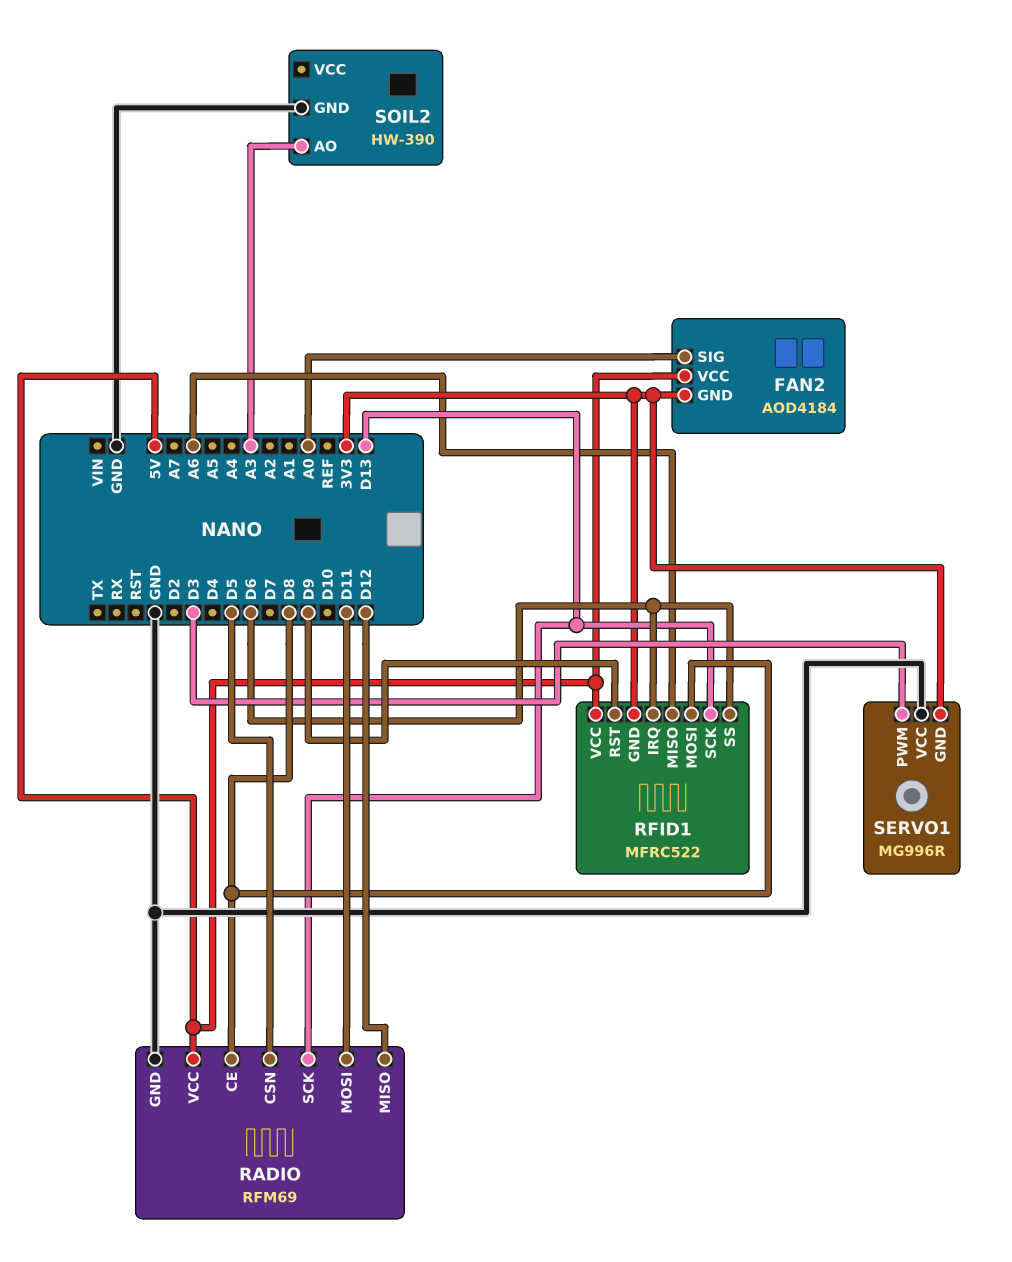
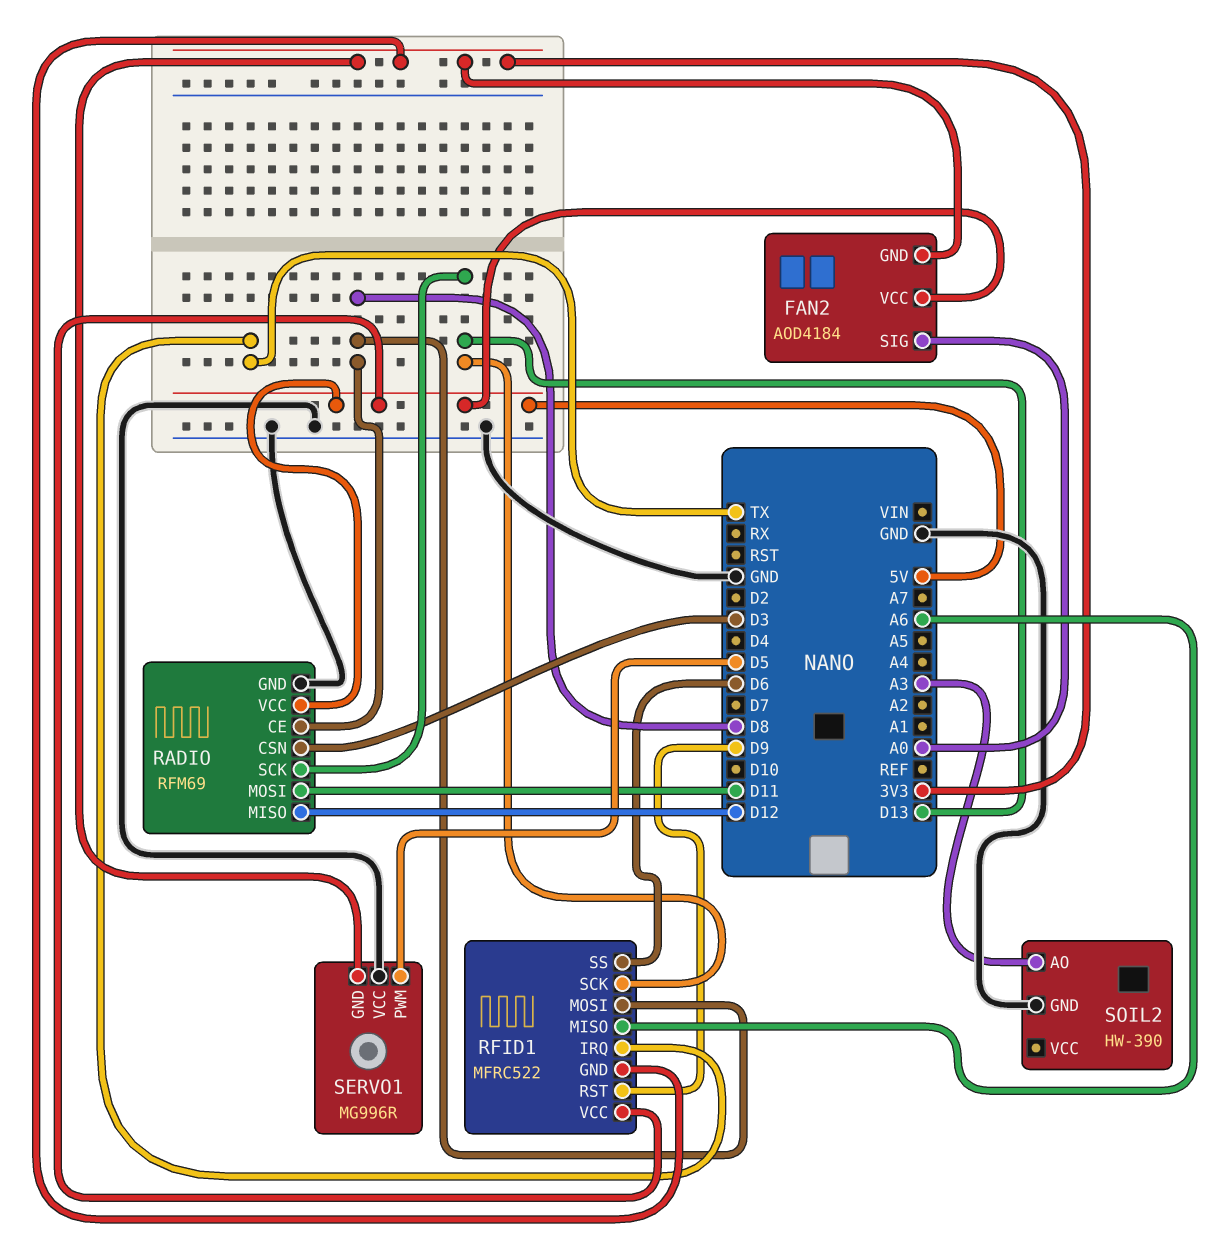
RADIO pin CSN: D5 -> D3
RFID1 pin IRQ: D6 -> TX
SERVO1 pin PWM: D3 -> D5

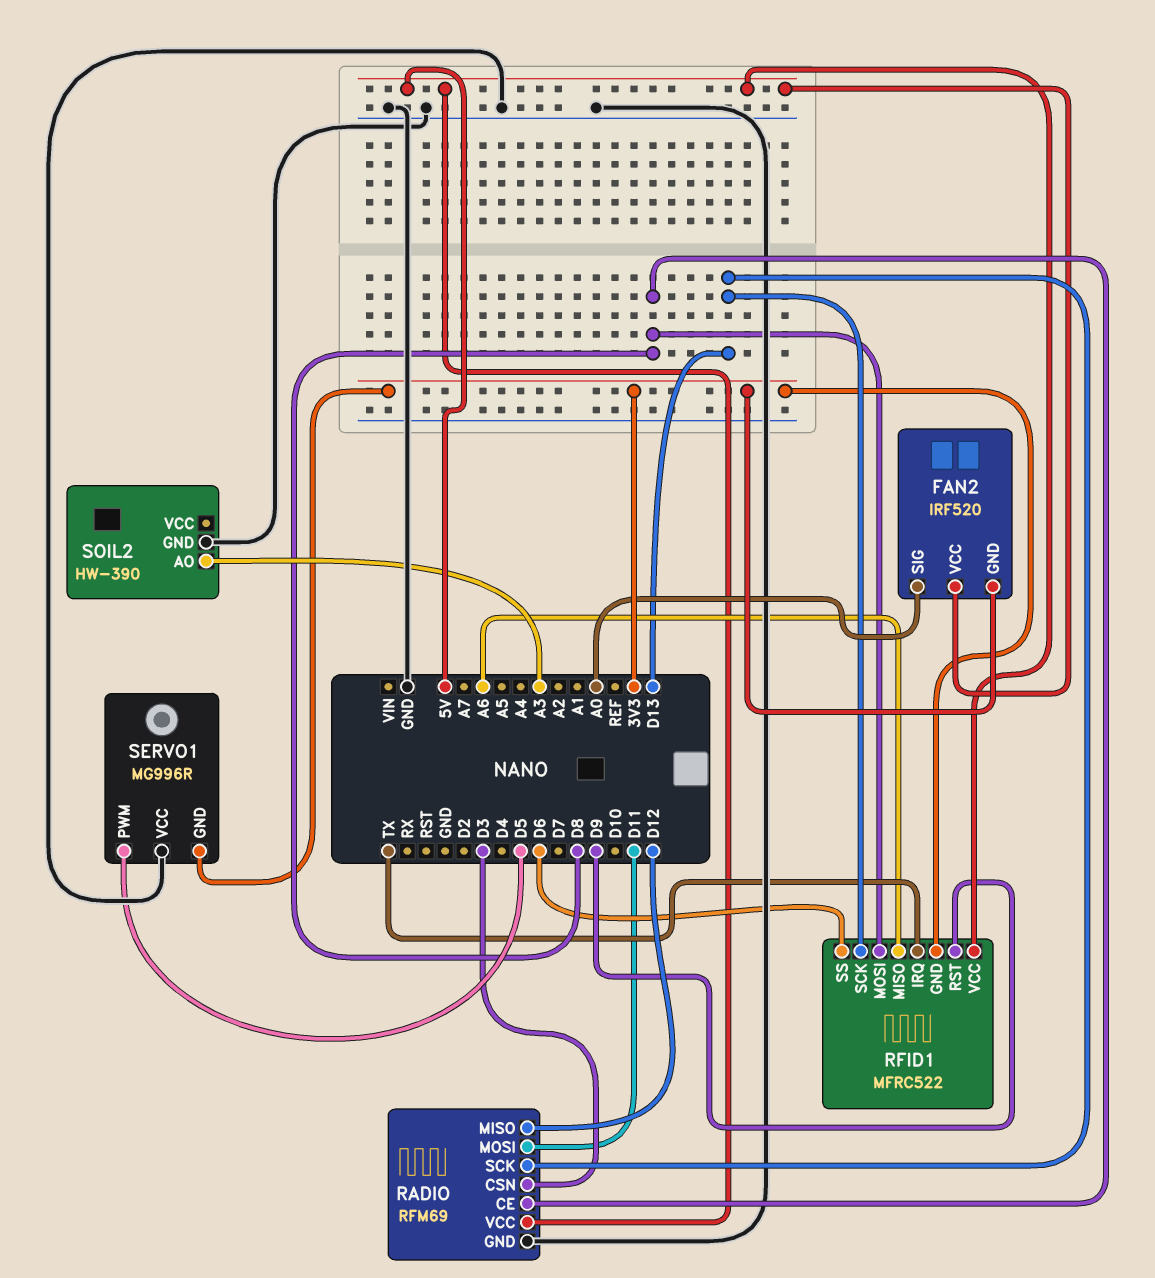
FAN2: AOD4184 -> IRF520

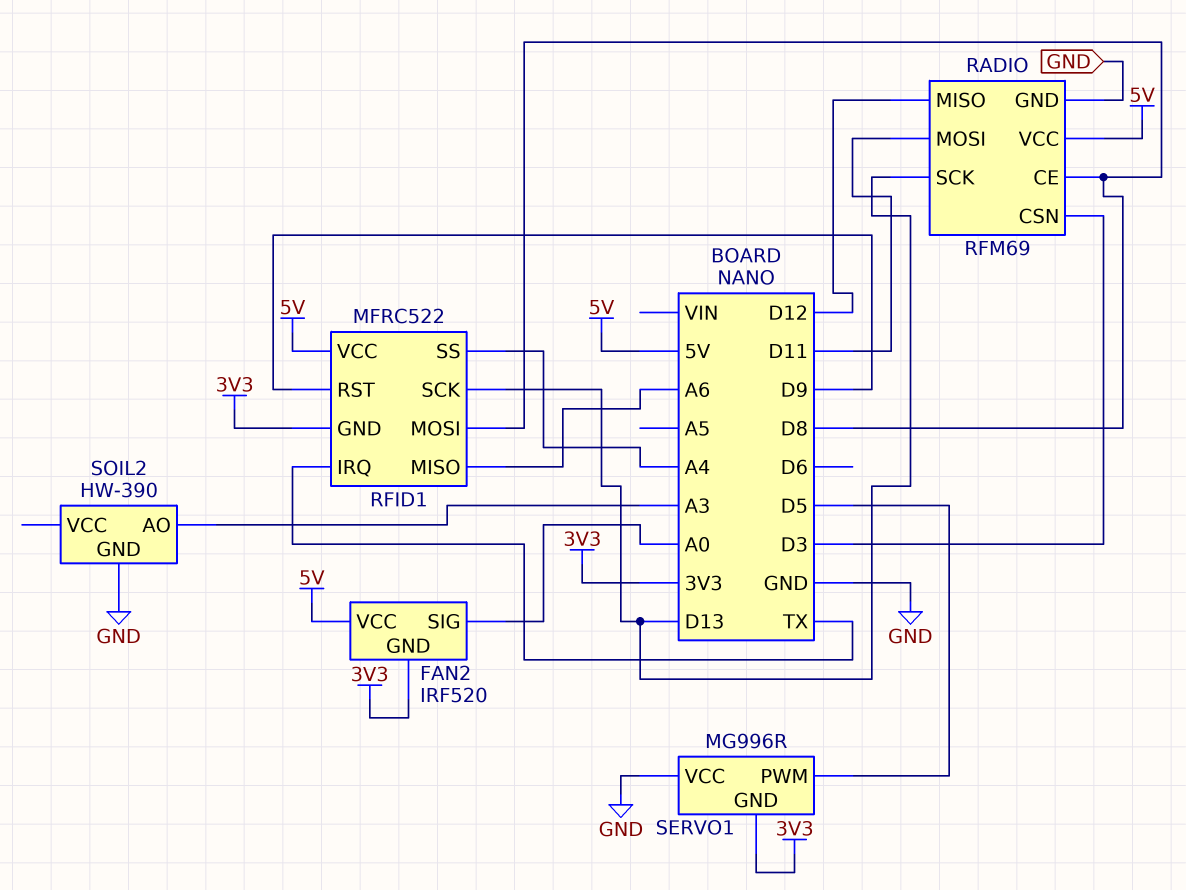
RFID1 pin SS: D6 -> A4

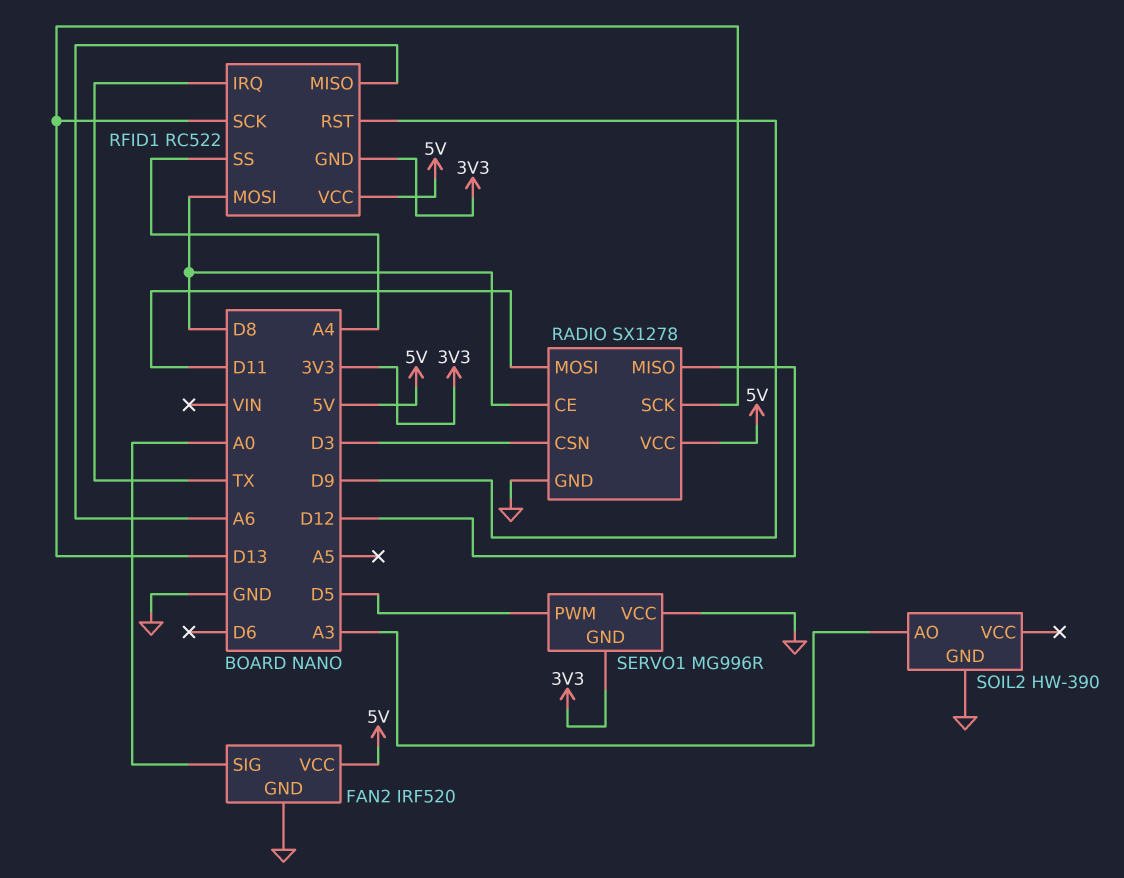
FAN2 pin GND: 3V3 -> GND
RADIO: RFM69 -> SX1278
RFID1: MFRC522 -> RC522

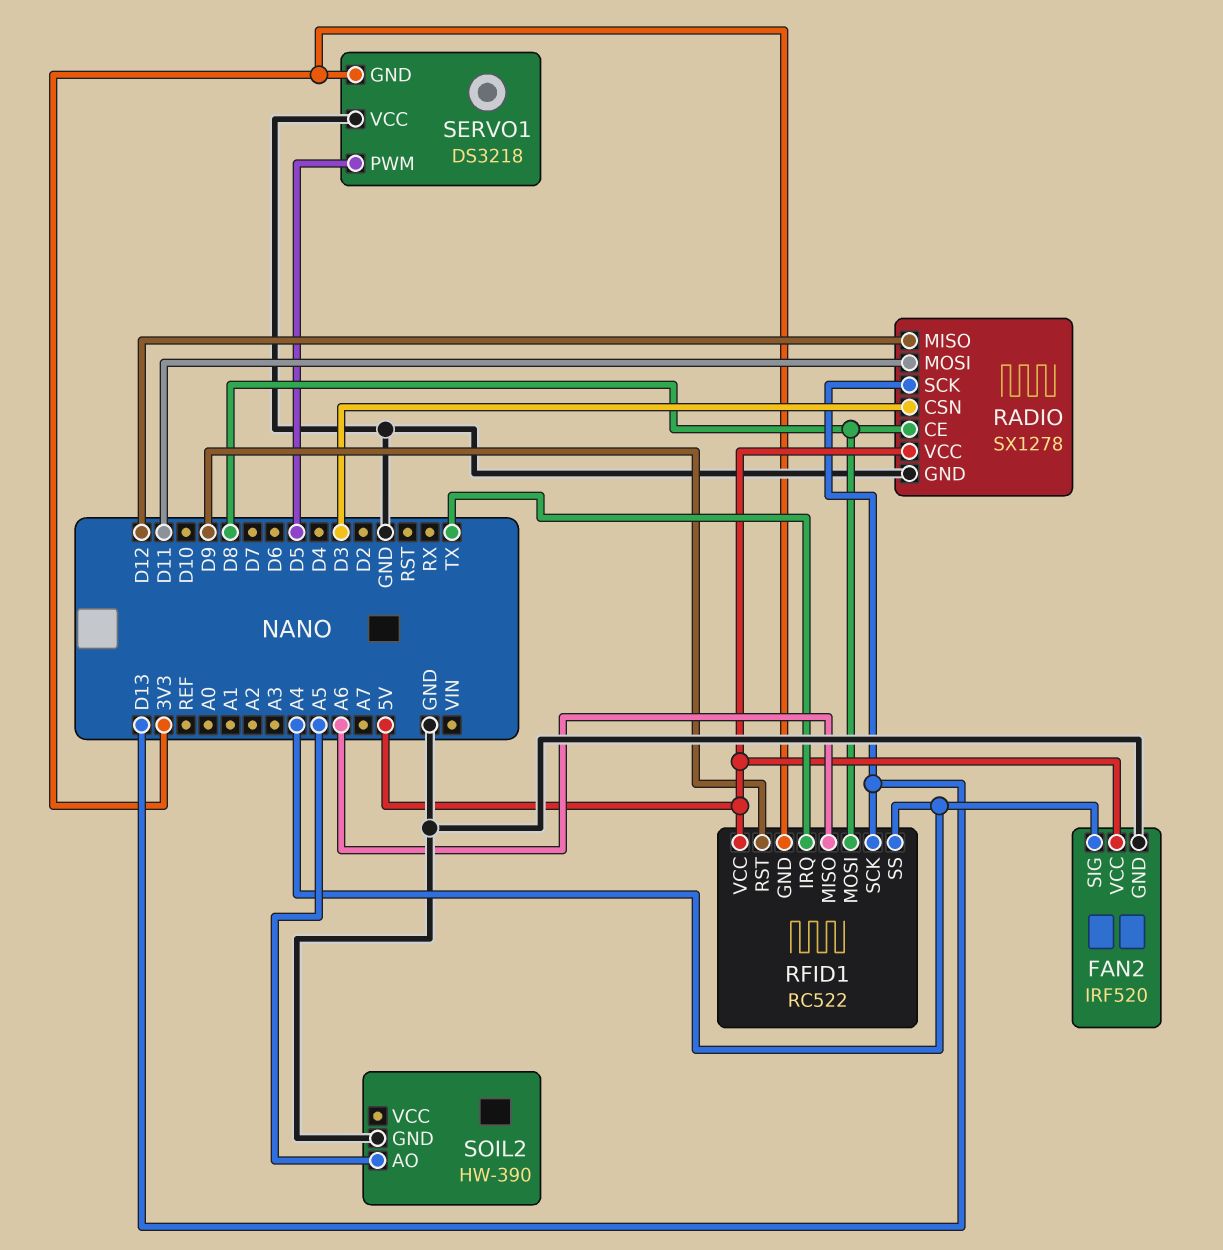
FAN2 pin SIG: A0 -> A4
SERVO1: MG996R -> DS3218
SOIL2 pin AO: A3 -> A5

